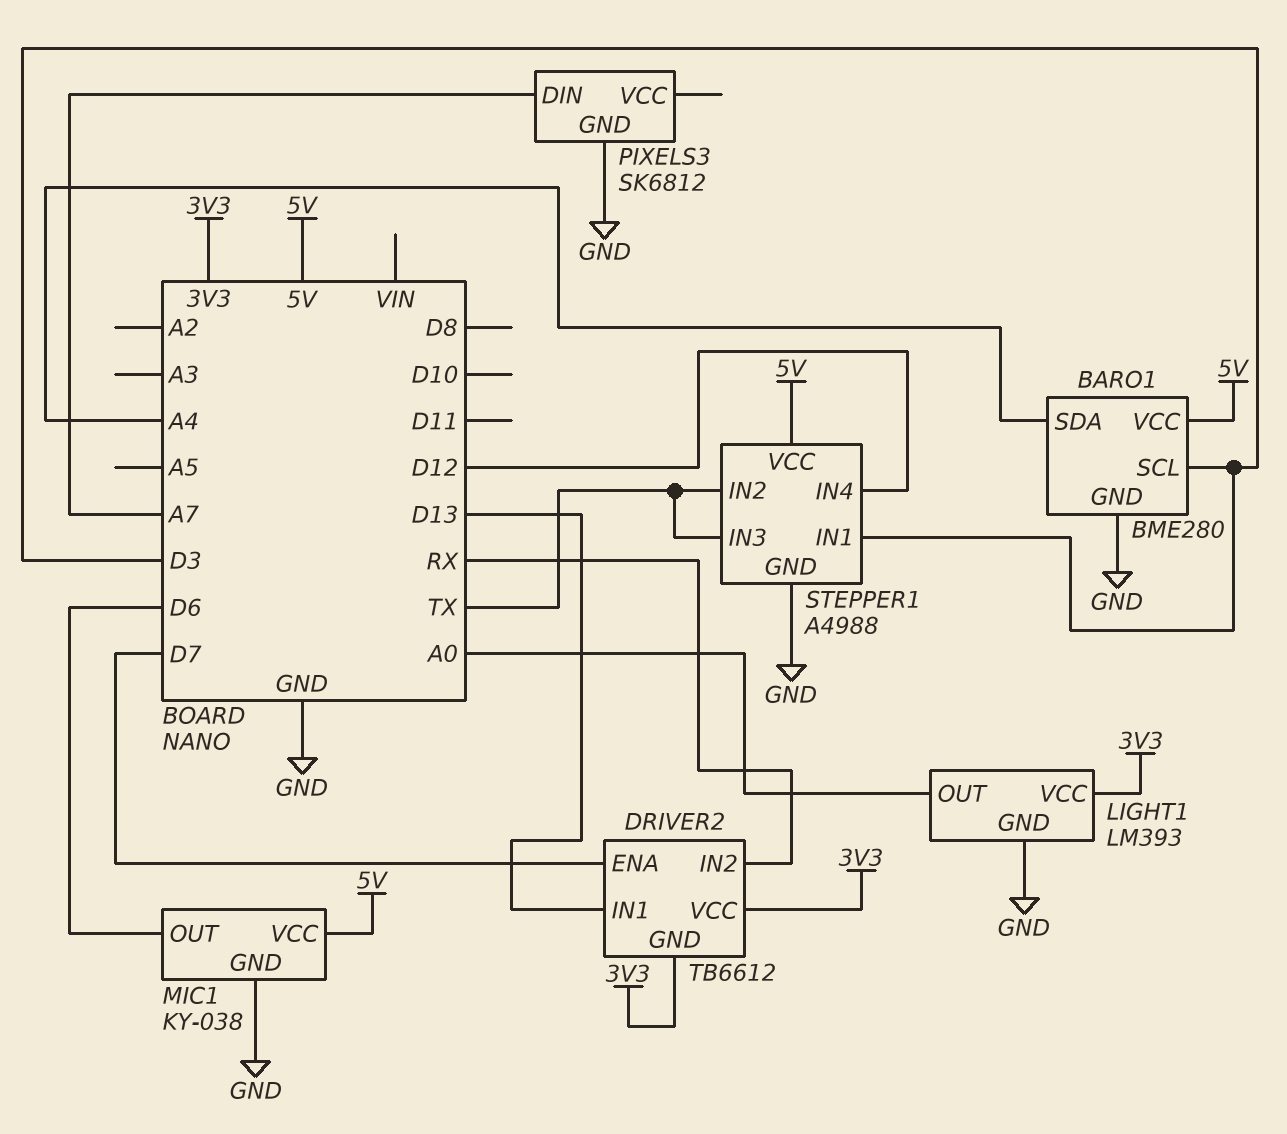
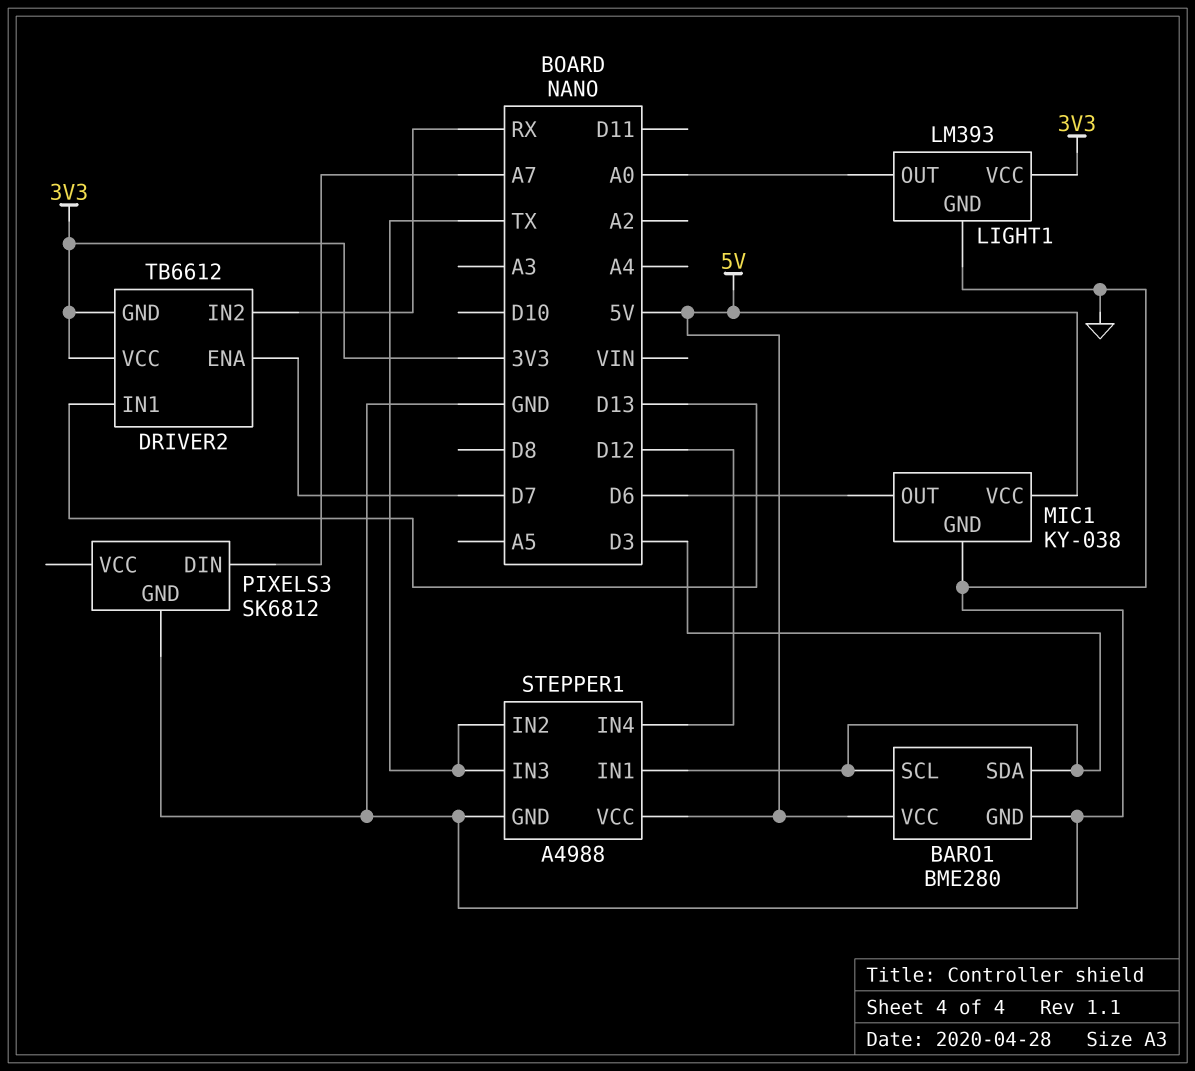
BARO1 pin SDA: A4 -> D3

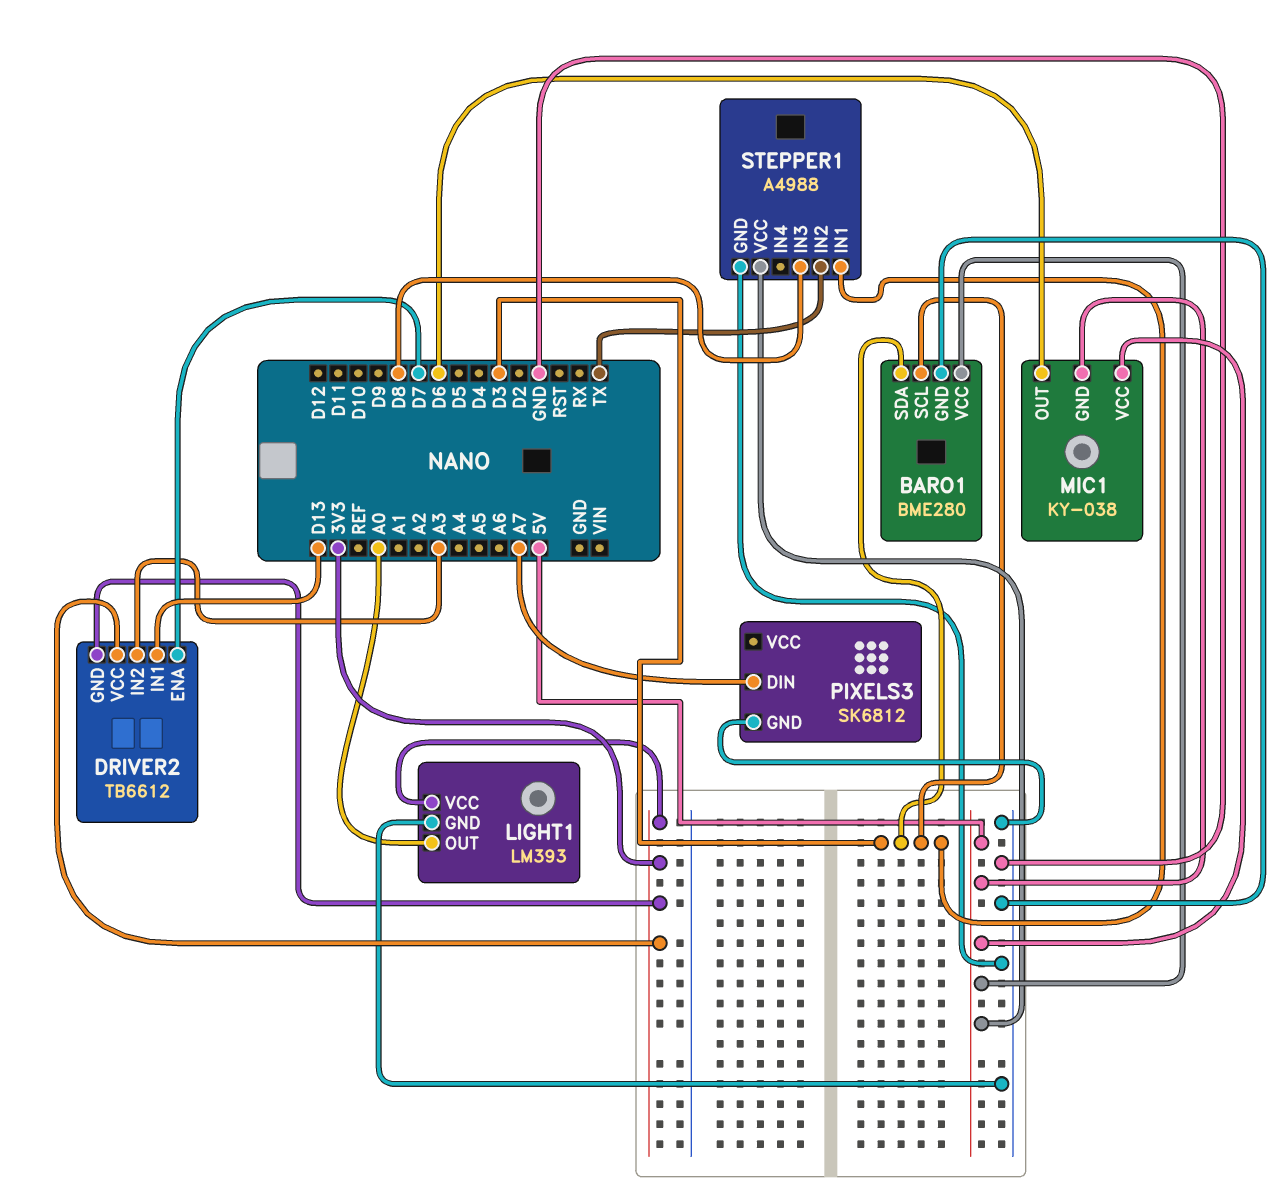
DRIVER2 pin IN2: RX -> A3
MIC1 pin GND: GND -> 5V
STEPPER1 pin IN3: TX -> D8
STEPPER1 pin IN4: D12 -> none

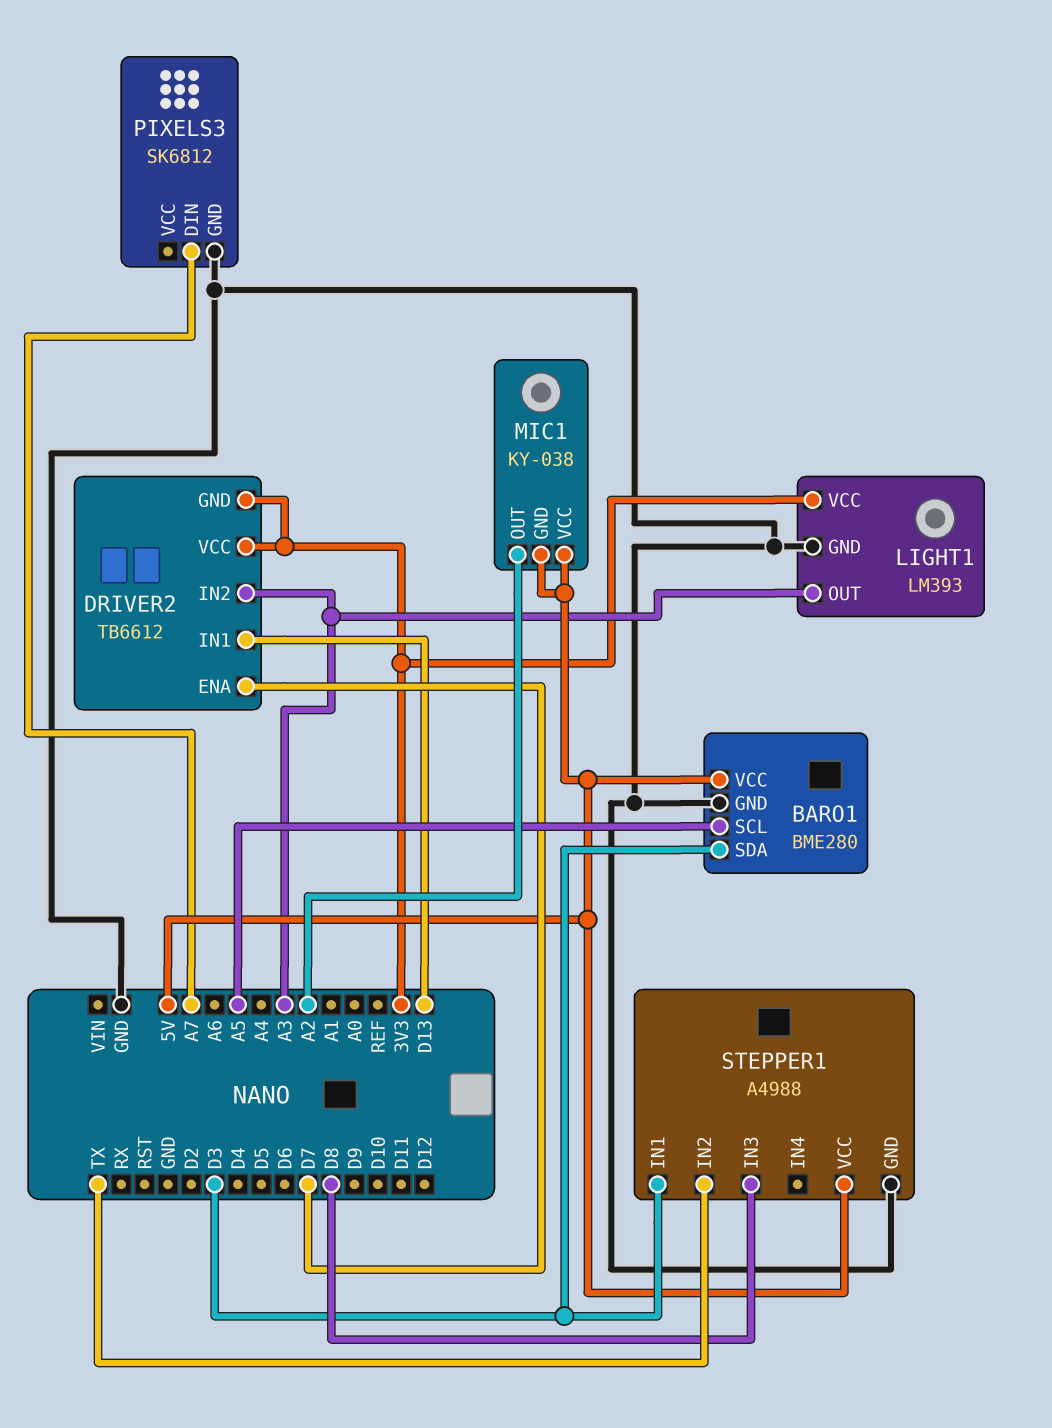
BARO1 pin SCL: D3 -> A5
LIGHT1 pin OUT: A0 -> A3
MIC1 pin OUT: D6 -> A2

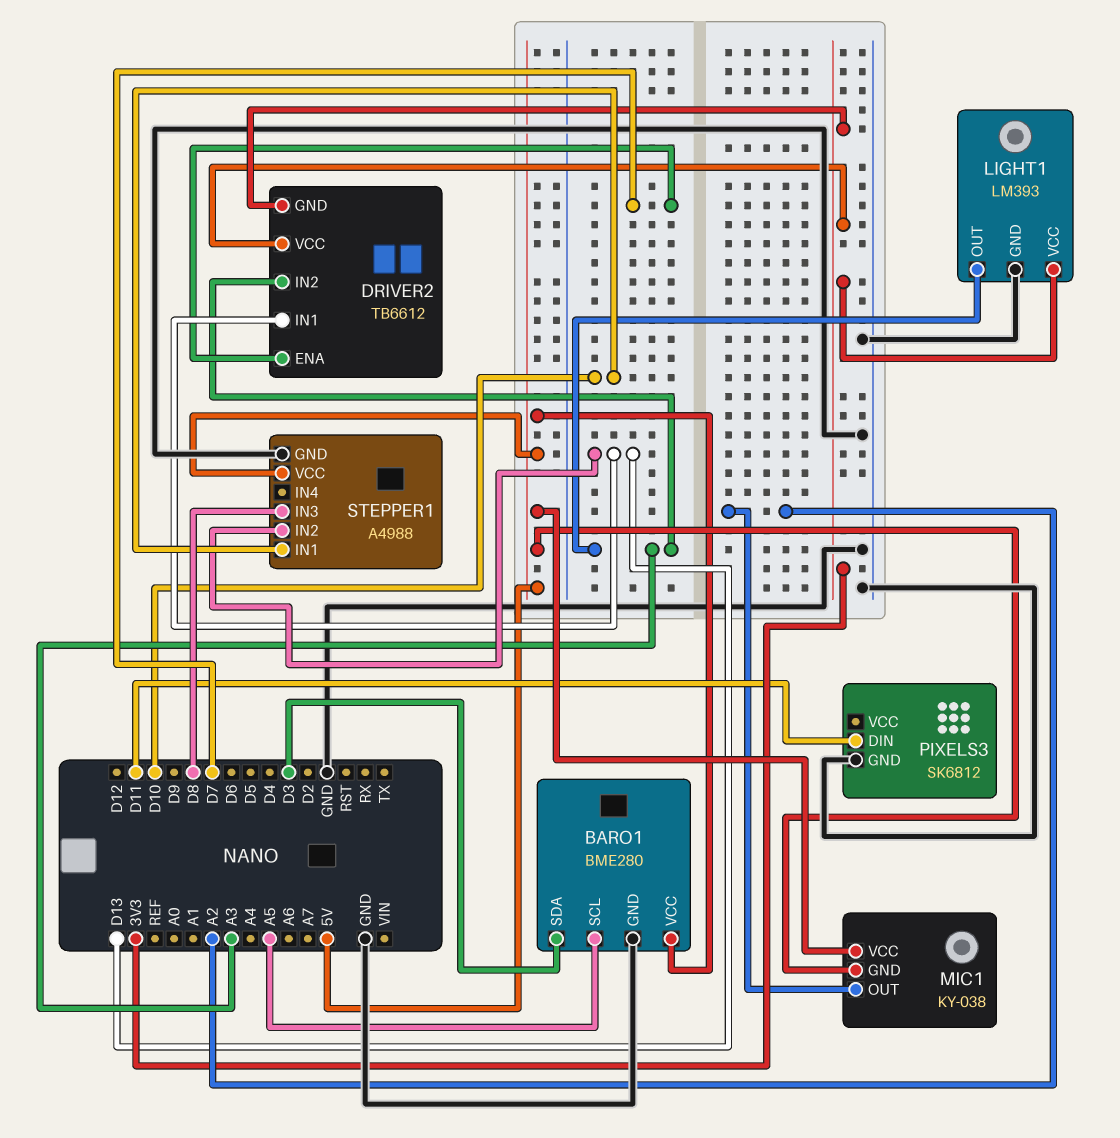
PIXELS3 pin DIN: A7 -> D11
STEPPER1 pin IN1: D3 -> D10
STEPPER1 pin IN2: TX -> D13

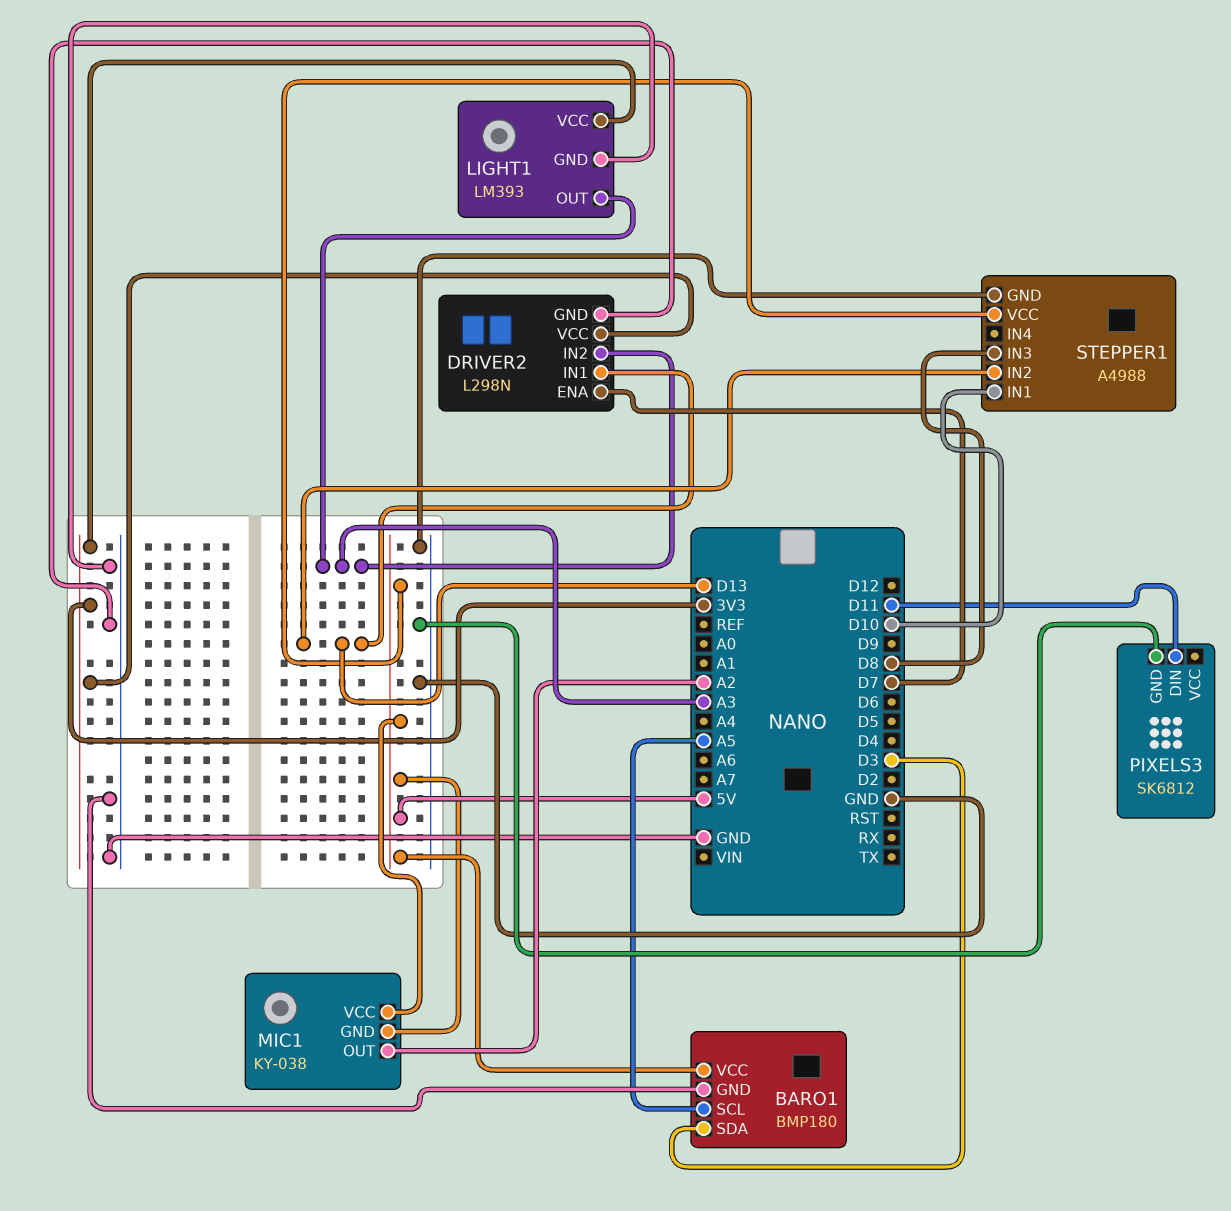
BARO1: BME280 -> BMP180
DRIVER2: TB6612 -> L298N
DRIVER2 pin GND: 3V3 -> GND

